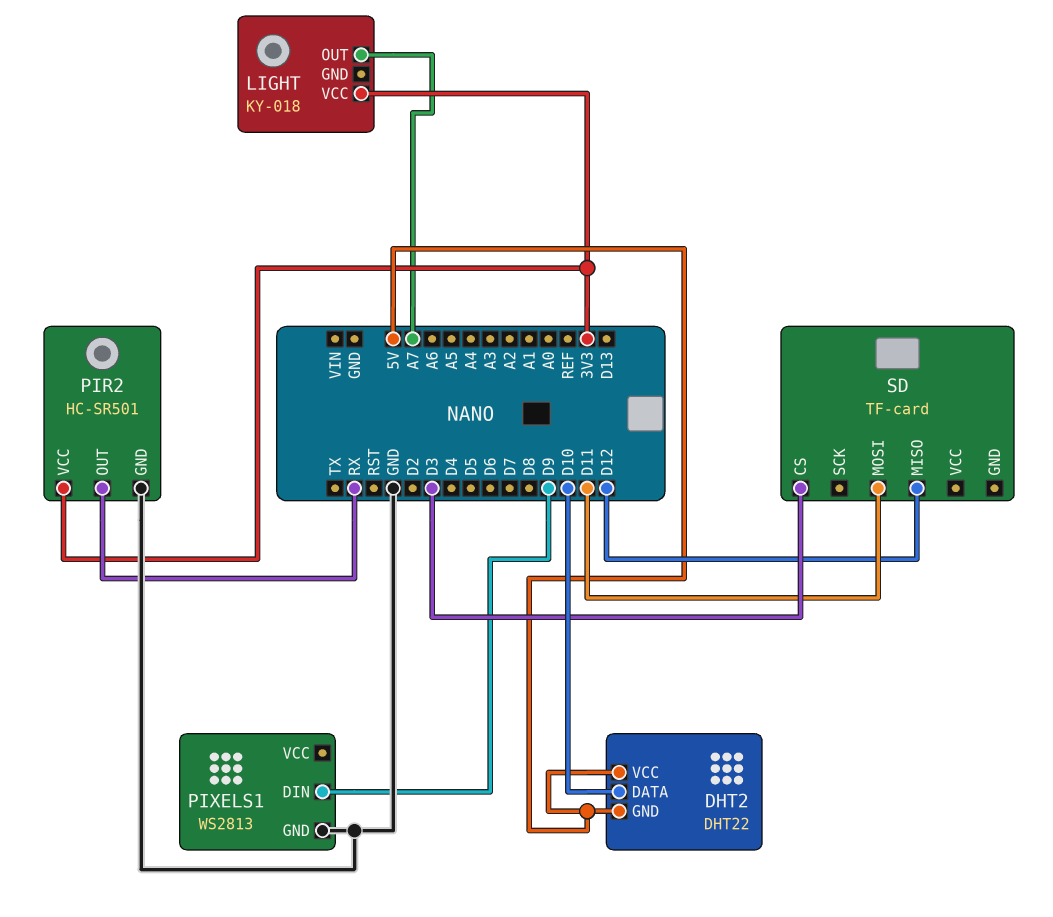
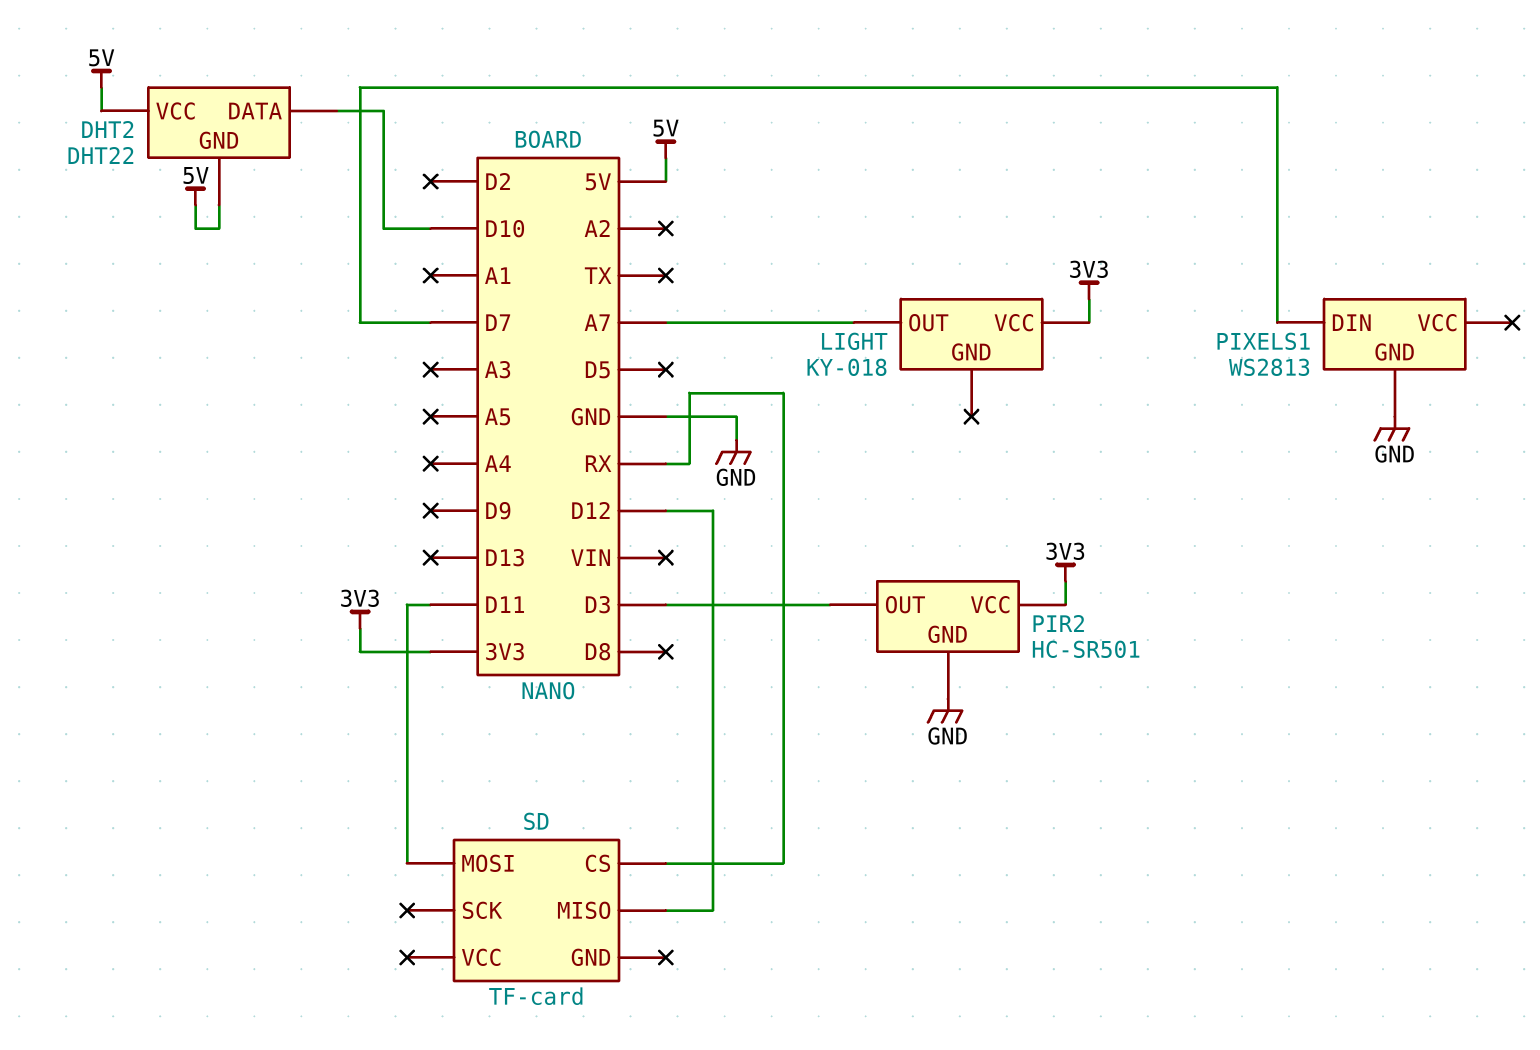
PIR2 pin OUT: RX -> D3
PIXELS1 pin DIN: D9 -> D7
SD pin CS: D3 -> RX

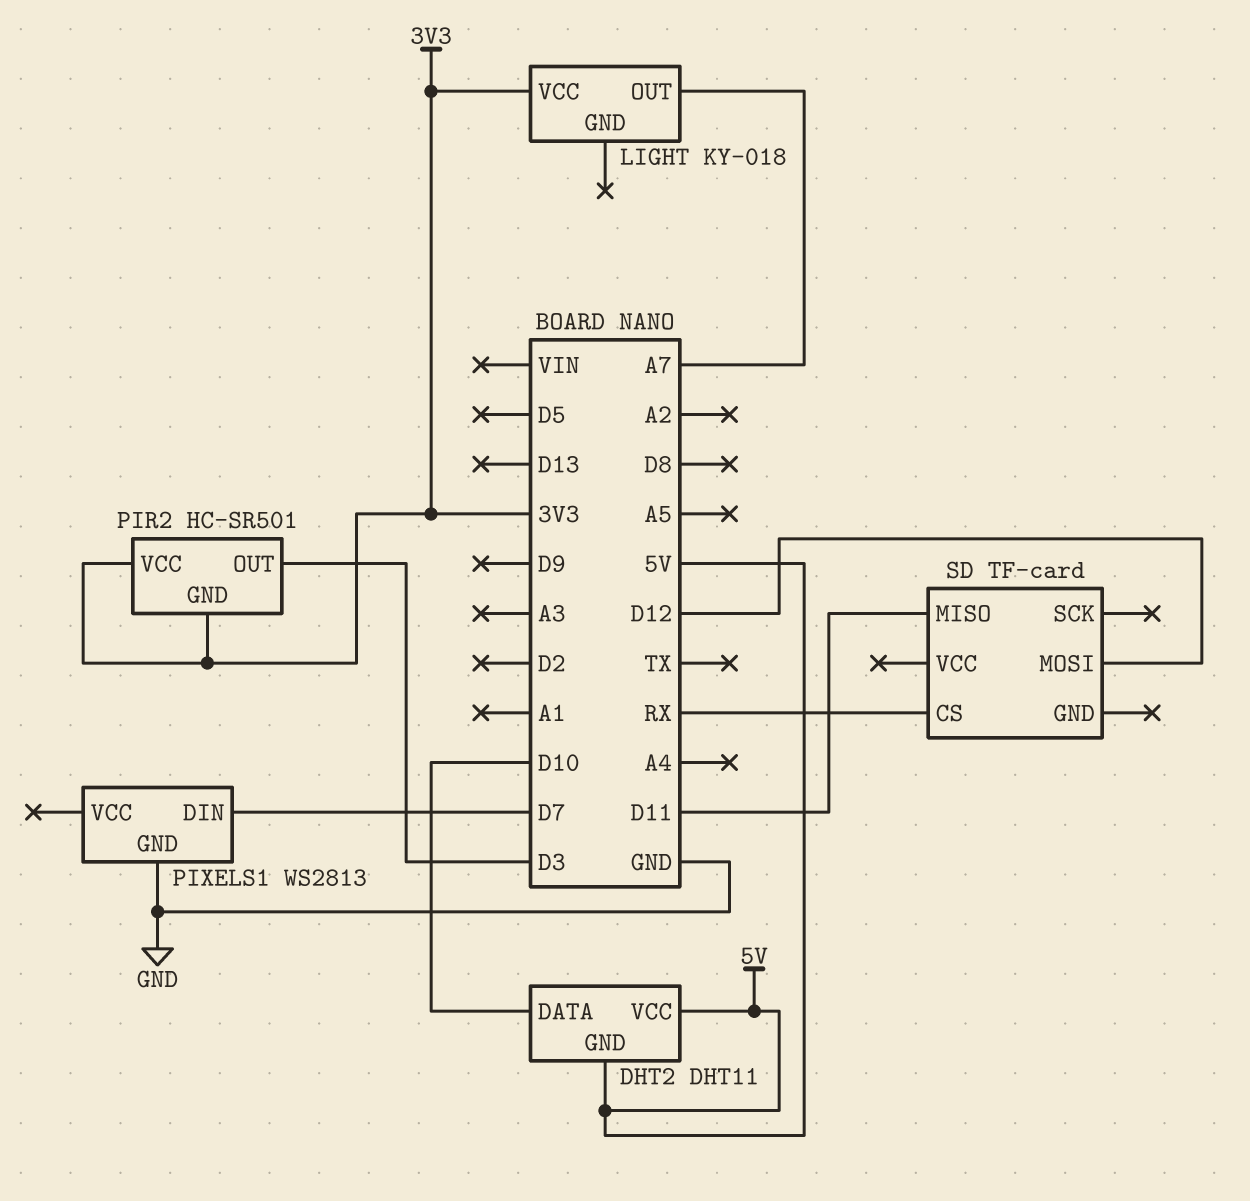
DHT2: DHT22 -> DHT11
PIR2 pin GND: GND -> 3V3
SD pin MISO: D12 -> D11
SD pin MOSI: D11 -> D12

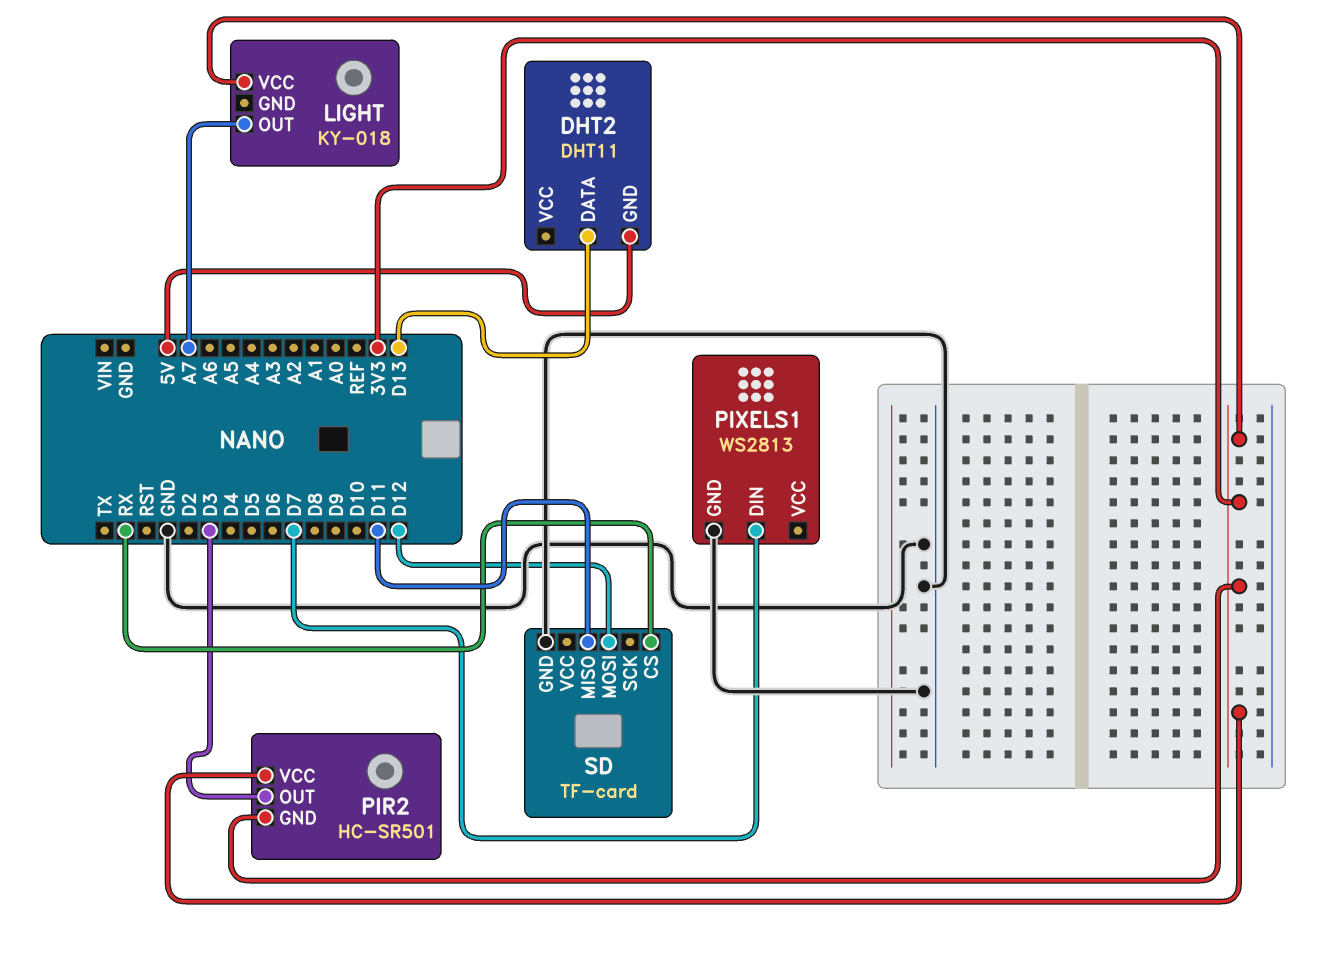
DHT2 pin DATA: D10 -> D13
DHT2 pin VCC: 5V -> none
SD pin GND: none -> GND

